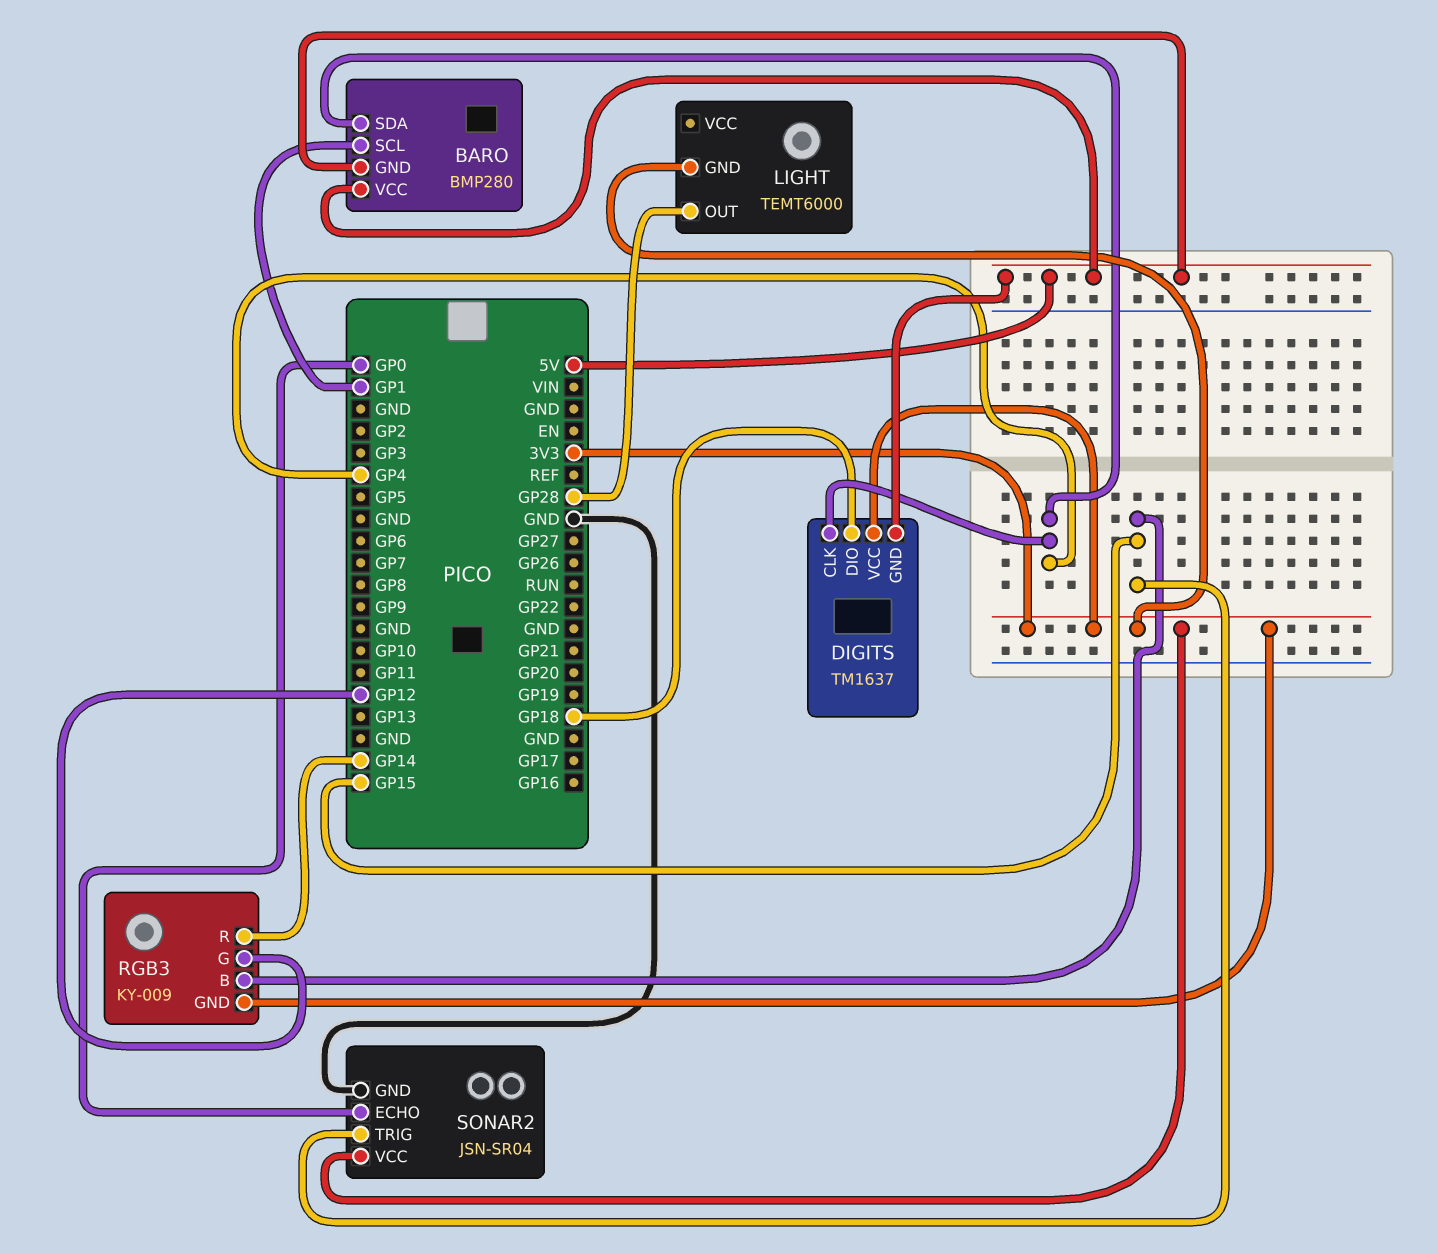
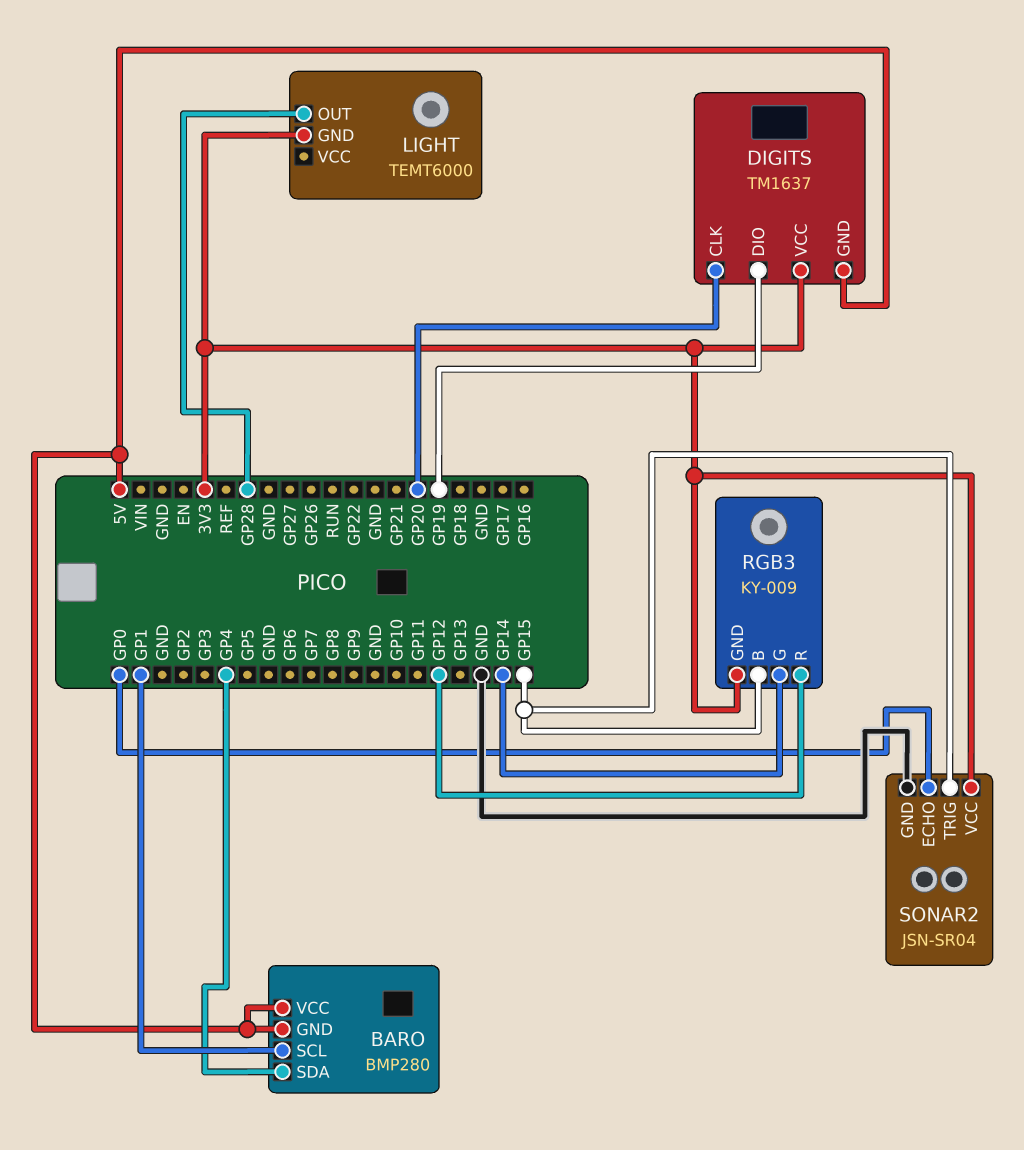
DIGITS pin CLK: GP4 -> GP20
DIGITS pin DIO: GP18 -> GP19
RGB3 pin G: GP12 -> GP14
RGB3 pin R: GP14 -> GP12

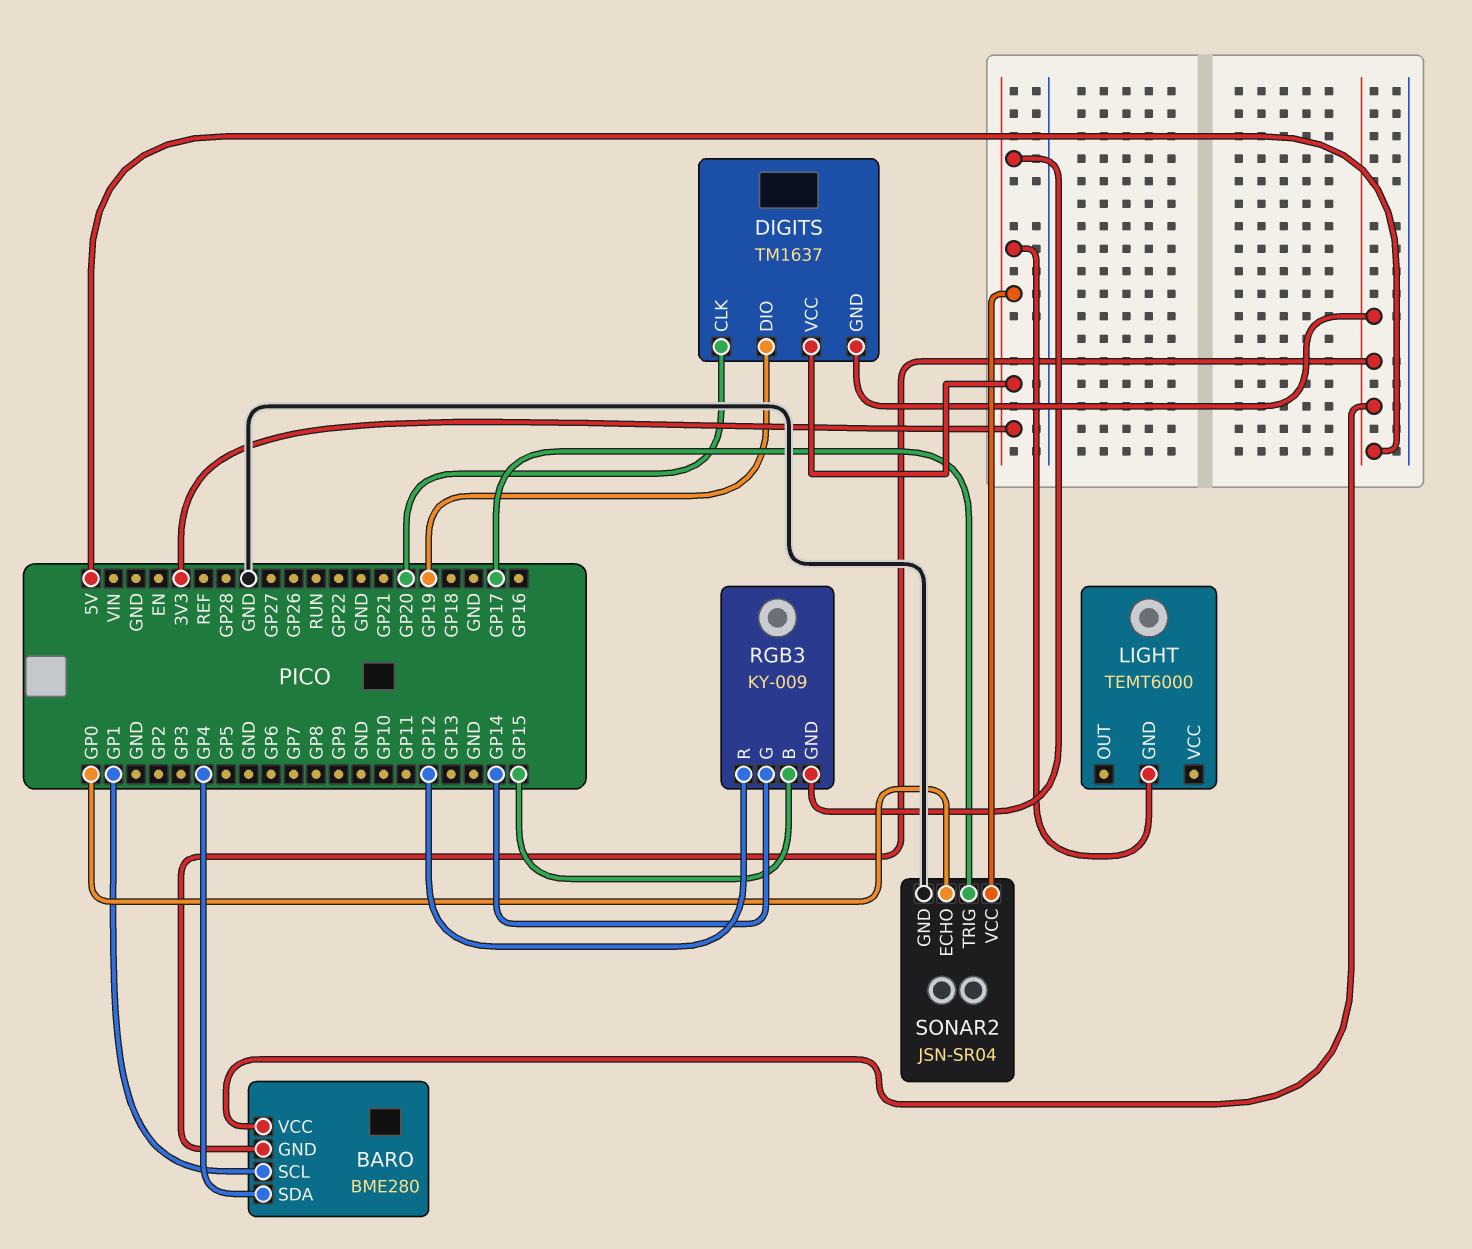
BARO: BMP280 -> BME280
LIGHT pin OUT: GP28 -> none
SONAR2 pin TRIG: GP15 -> GP17

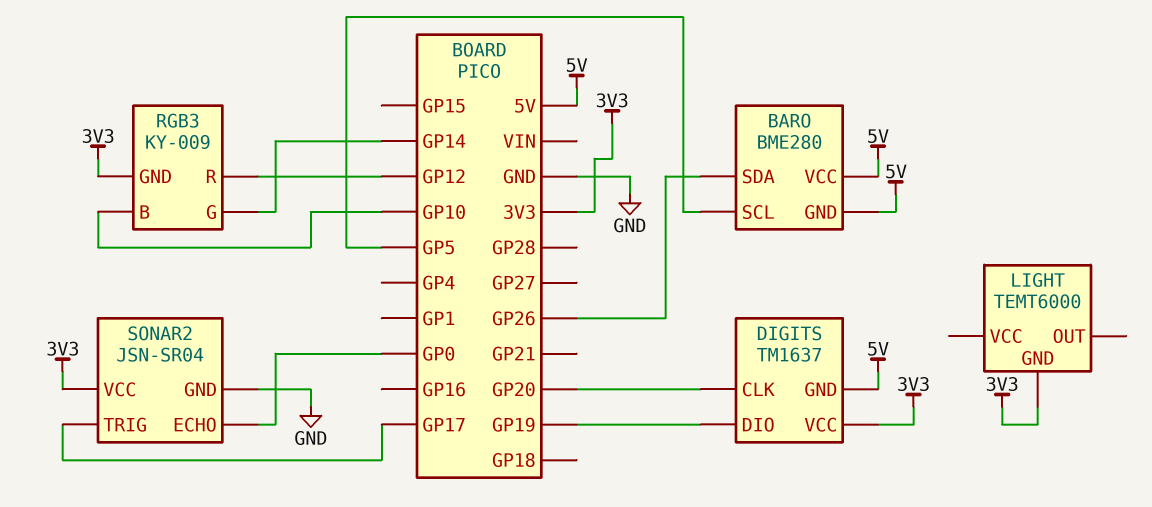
BARO pin SCL: GP1 -> GP5
BARO pin SDA: GP4 -> GP26
RGB3 pin B: GP15 -> GP10

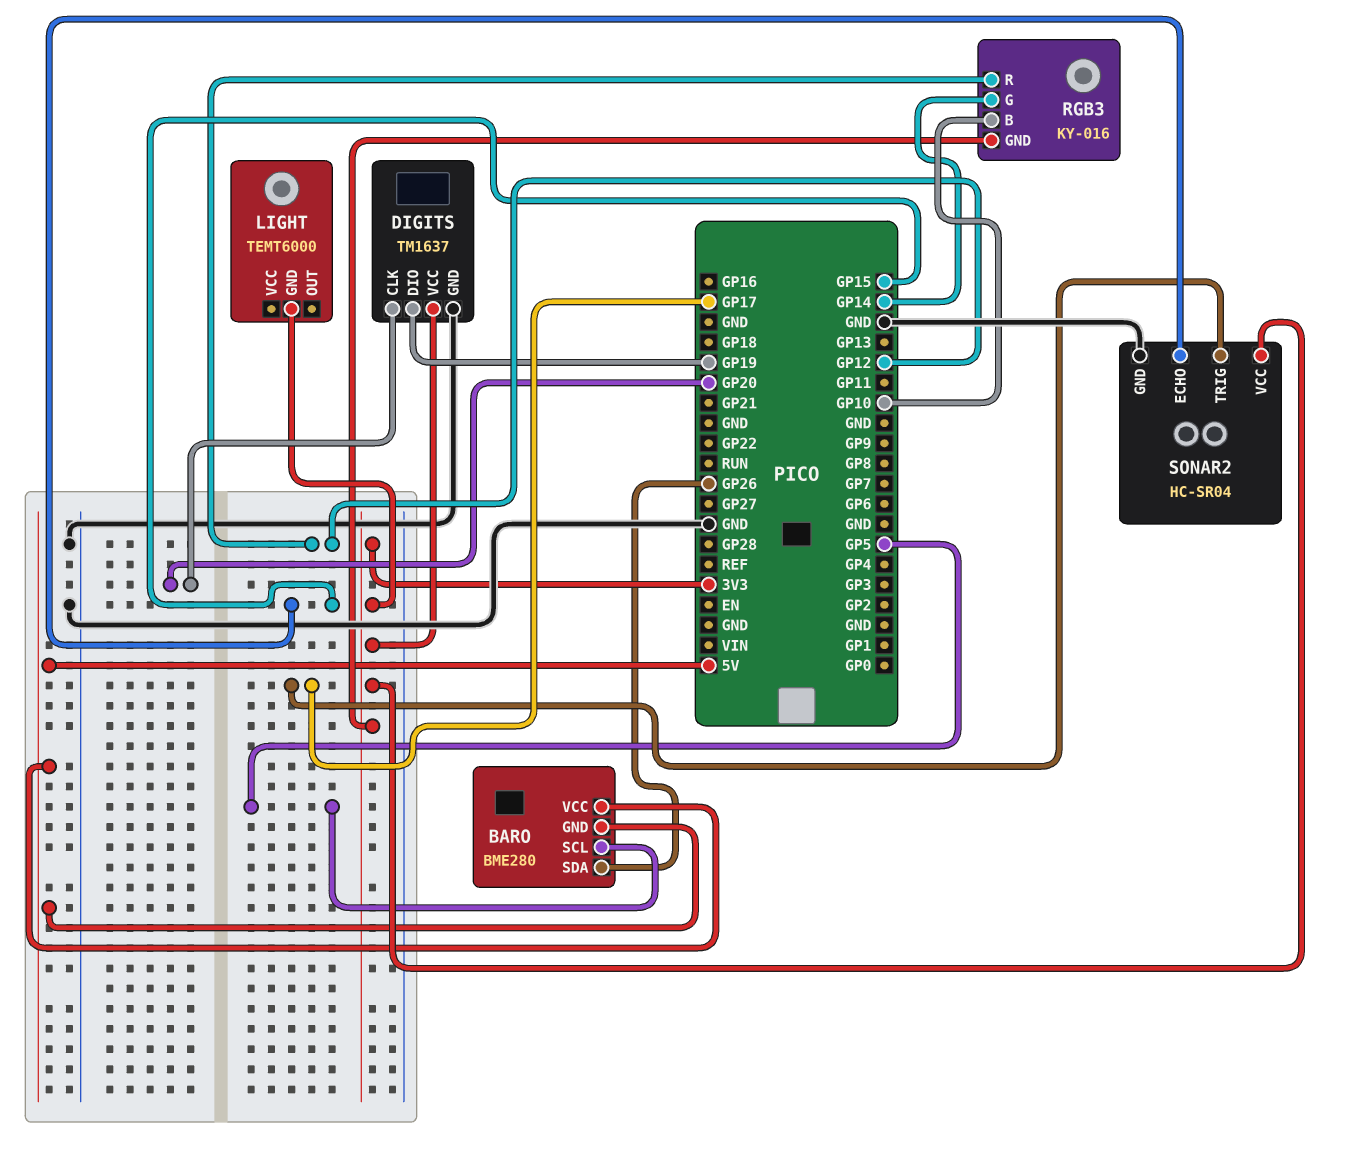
DIGITS pin GND: 5V -> GND
RGB3: KY-009 -> KY-016
SONAR2: JSN-SR04 -> HC-SR04
SONAR2 pin ECHO: GP0 -> GP15

